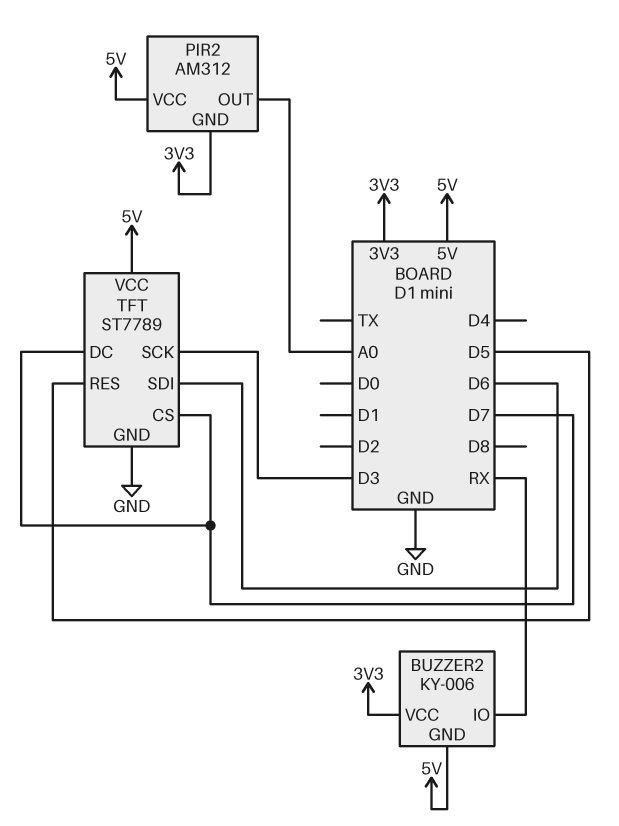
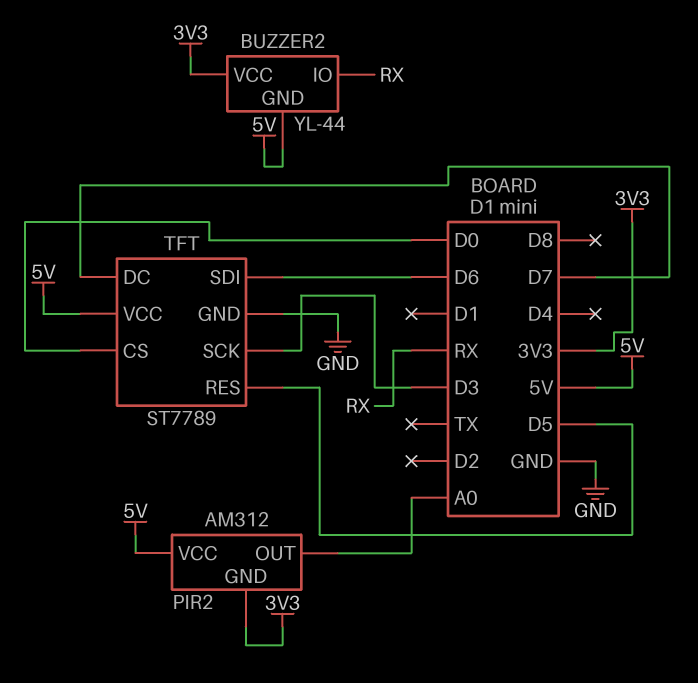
BUZZER2: KY-006 -> YL-44
TFT pin CS: D7 -> D0

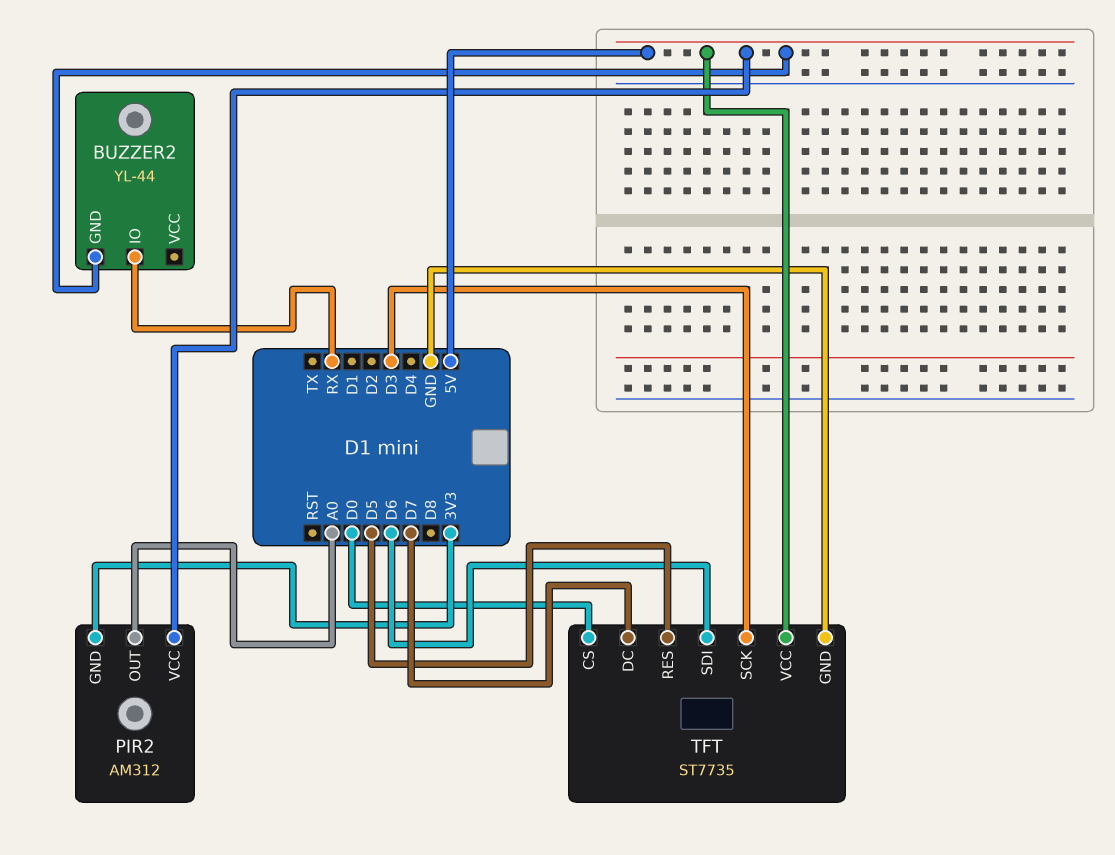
BUZZER2 pin VCC: 3V3 -> none
TFT: ST7789 -> ST7735

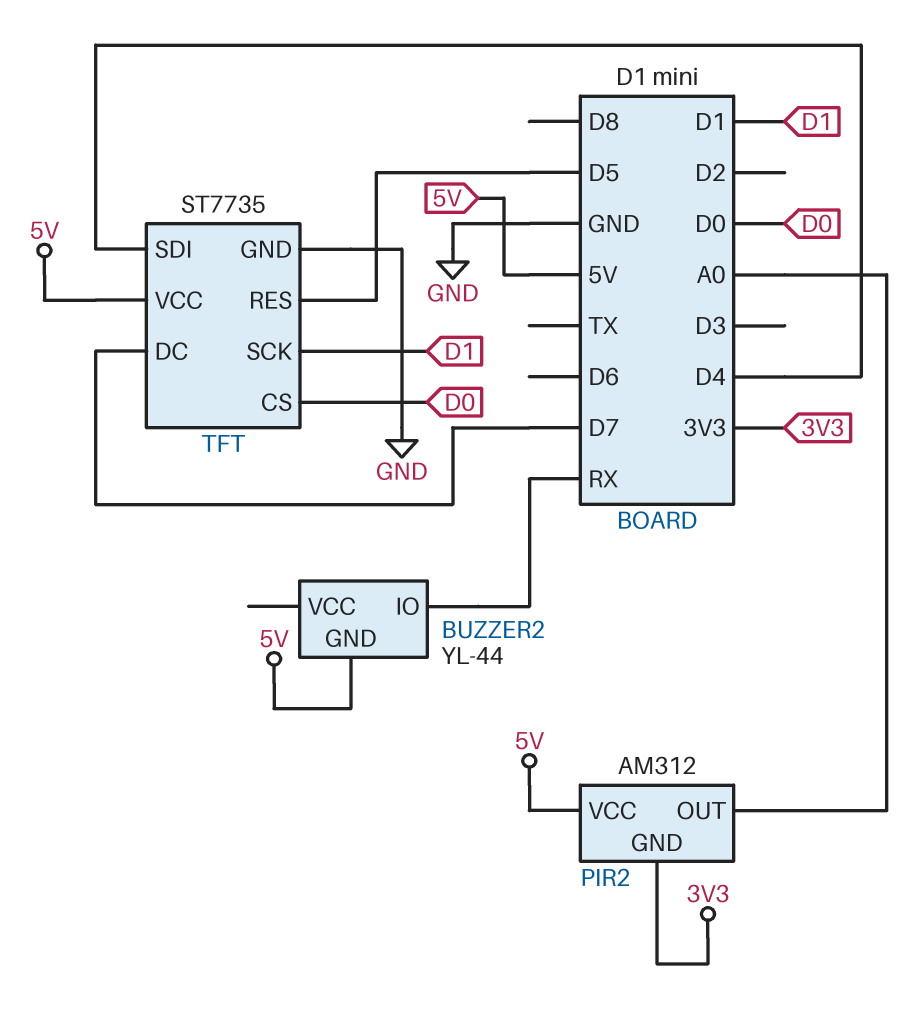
TFT pin SCK: D3 -> D1
TFT pin SDI: D6 -> D4

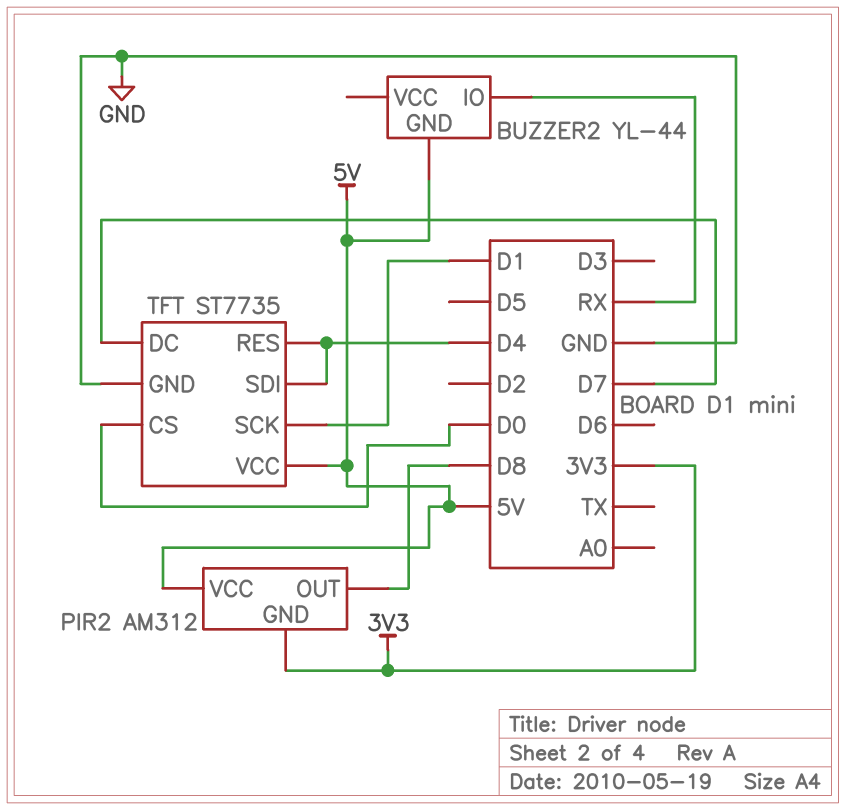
PIR2 pin OUT: A0 -> D8
TFT pin RES: D5 -> D4

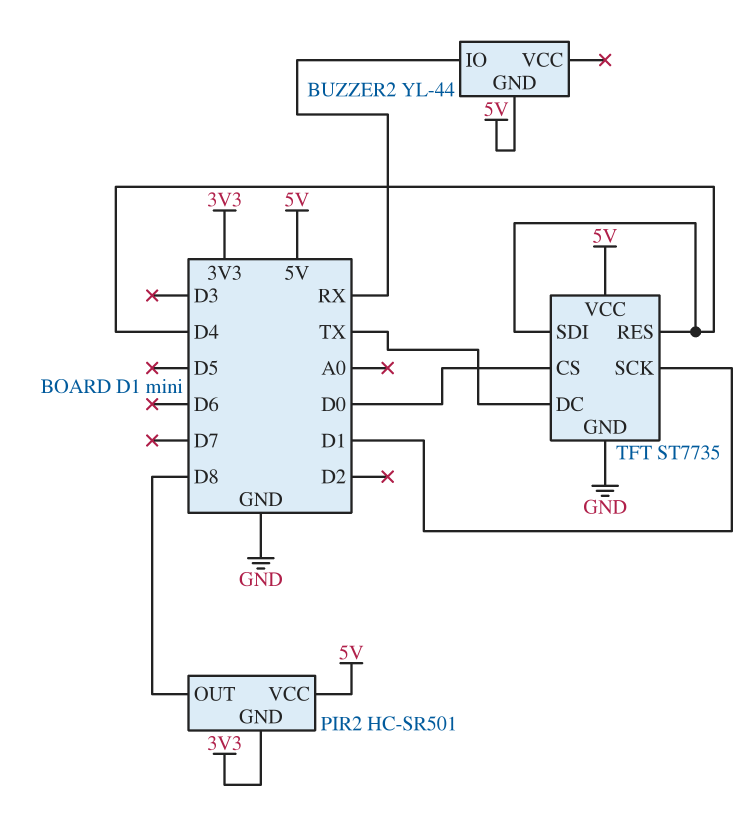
PIR2: AM312 -> HC-SR501
TFT pin DC: D7 -> TX

